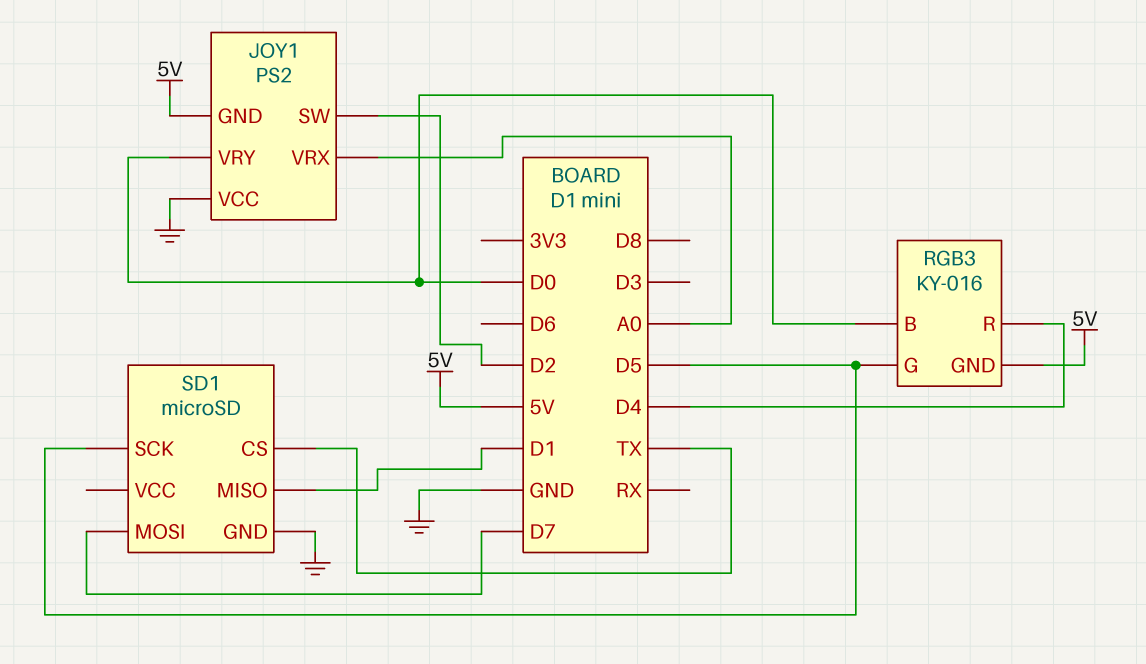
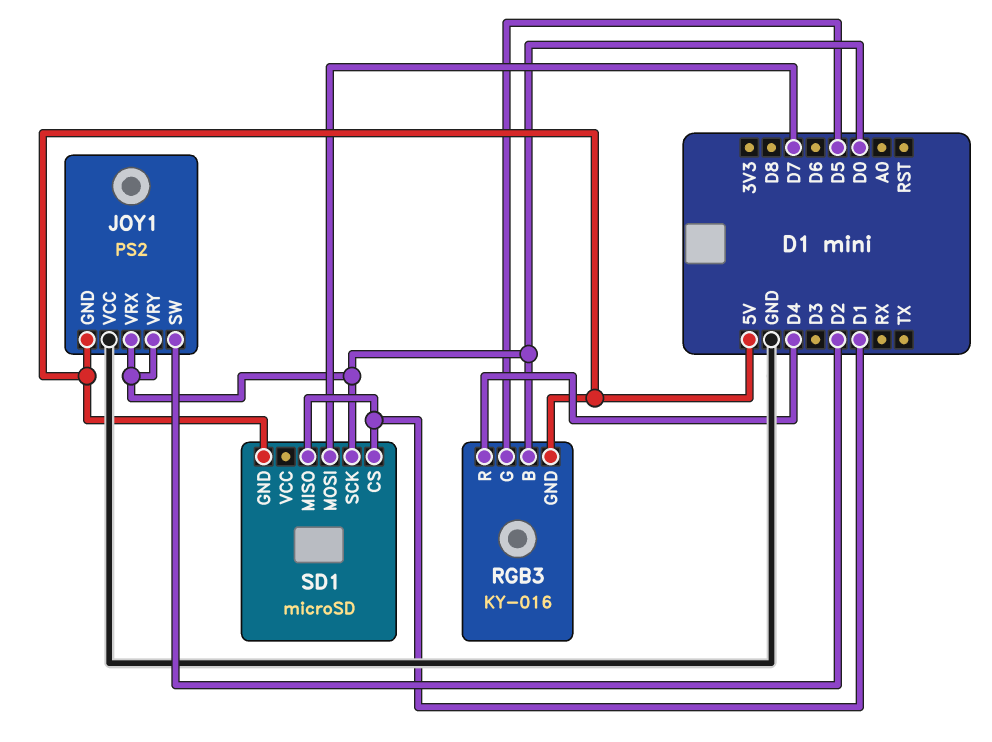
JOY1 pin VRX: A0 -> D0
SD1 pin CS: TX -> D1
SD1 pin GND: GND -> 5V
SD1 pin SCK: D5 -> D0

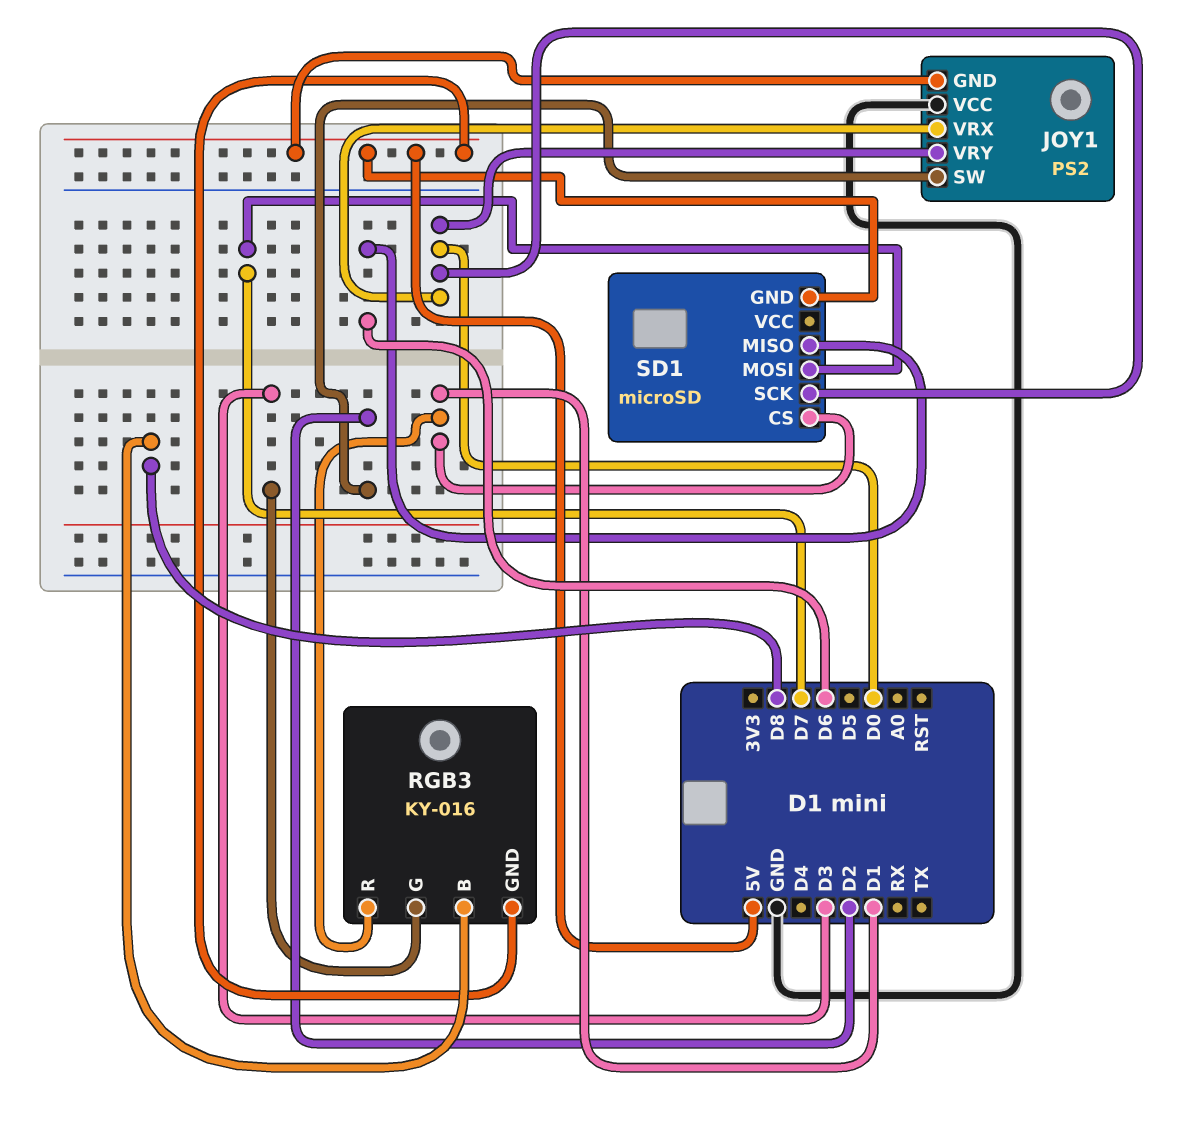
RGB3 pin B: D0 -> D8
RGB3 pin G: D5 -> D3
RGB3 pin R: D4 -> D1
SD1 pin MISO: D1 -> D6

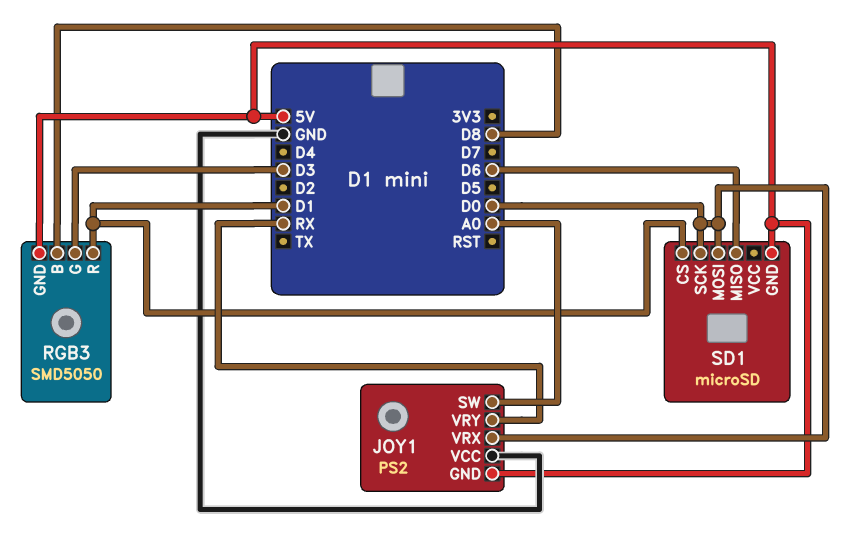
JOY1 pin SW: D2 -> A0
JOY1 pin VRY: D0 -> RX
RGB3: KY-016 -> SMD5050
SD1 pin MOSI: D7 -> D0

